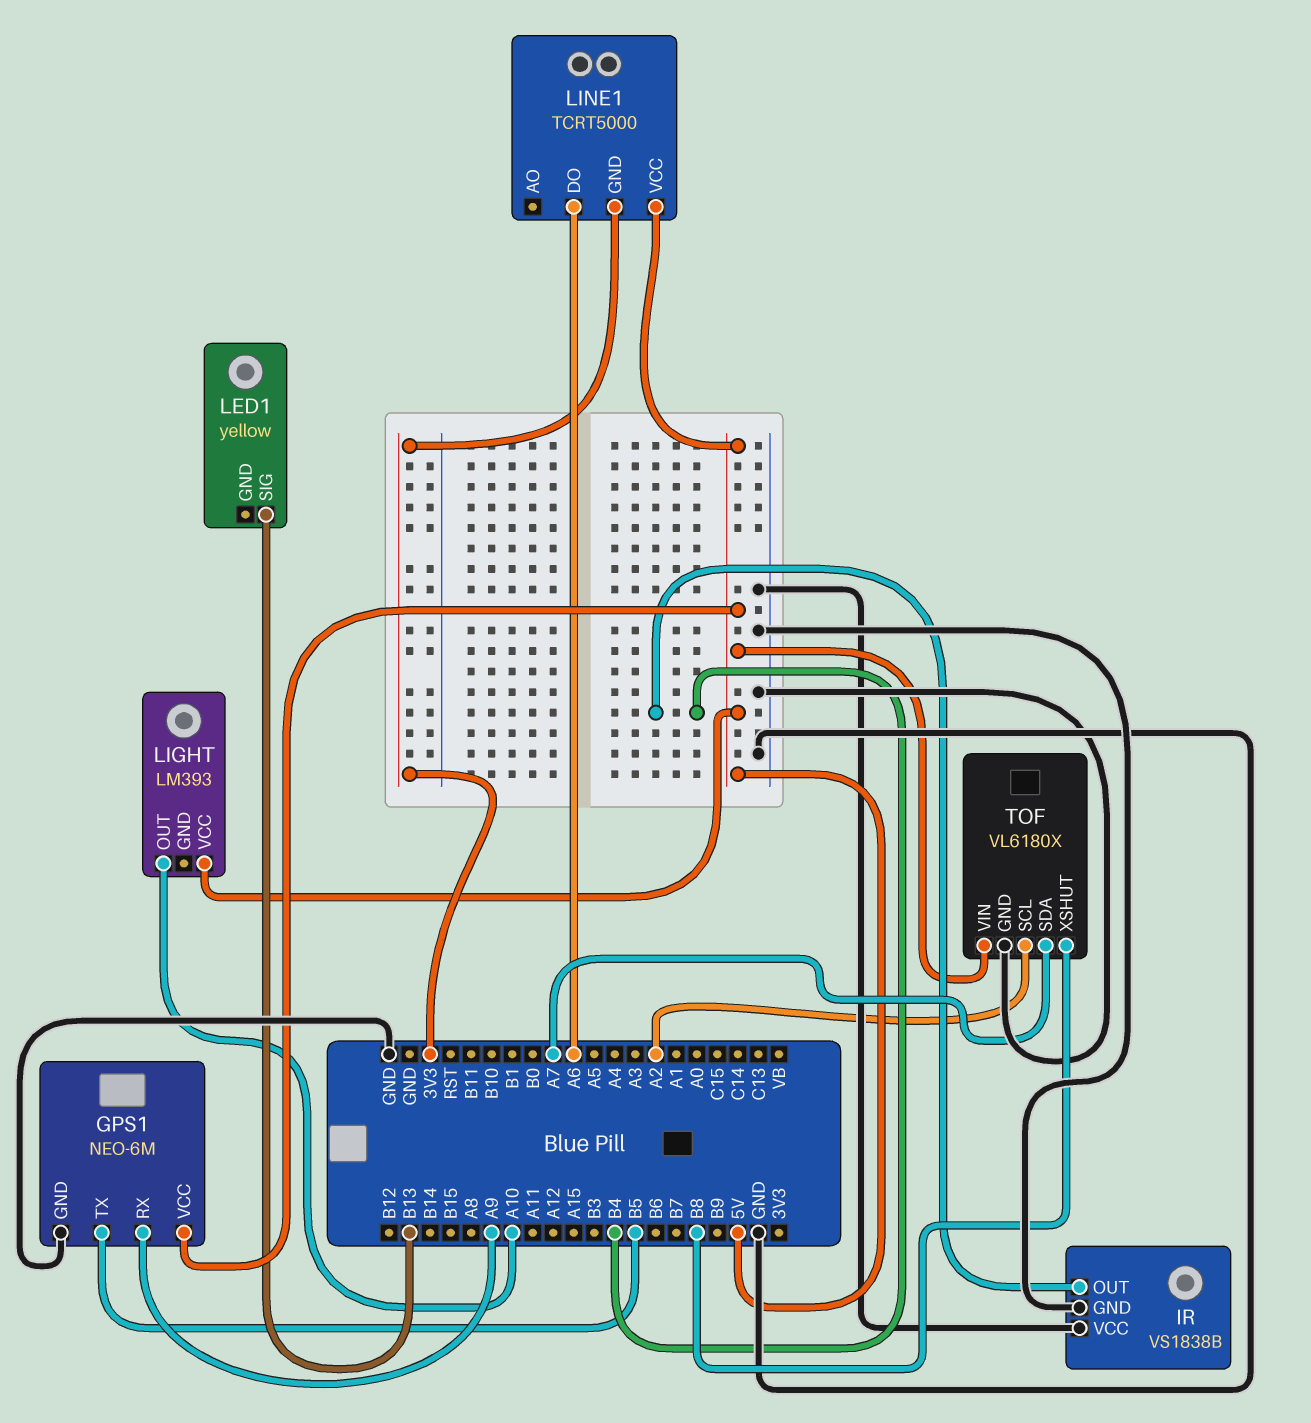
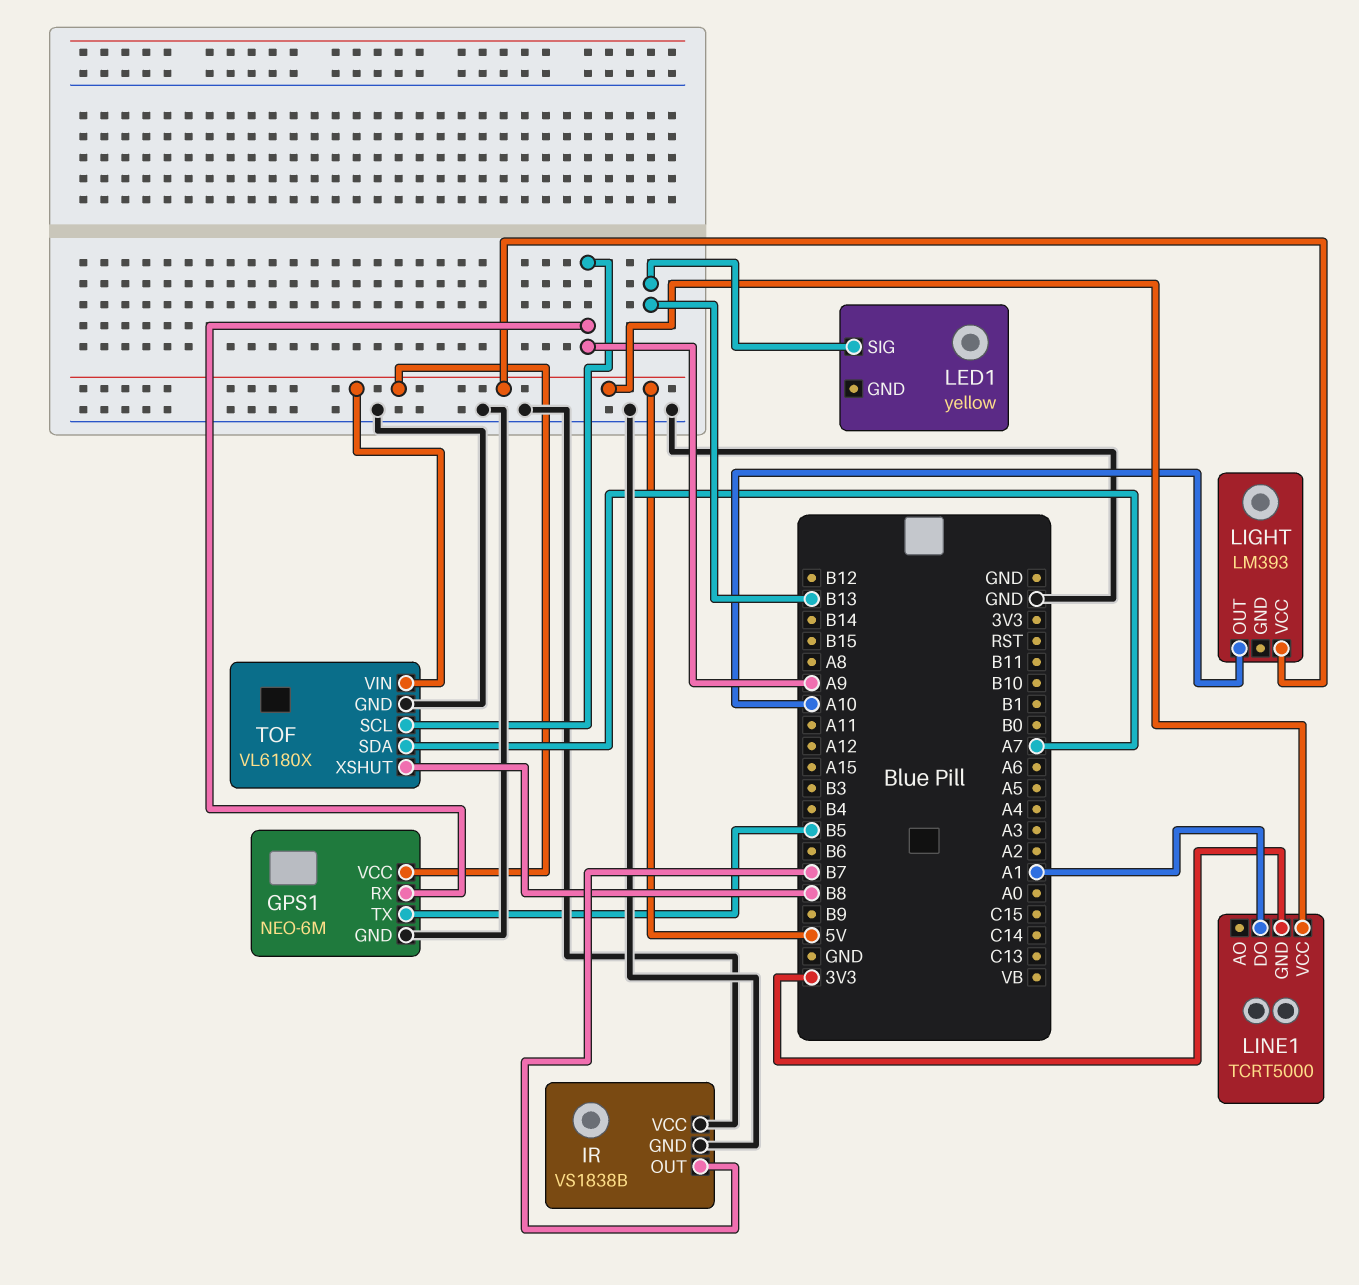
IR pin OUT: B4 -> B7
LINE1 pin DO: A6 -> A1
TOF pin SCL: A2 -> A9

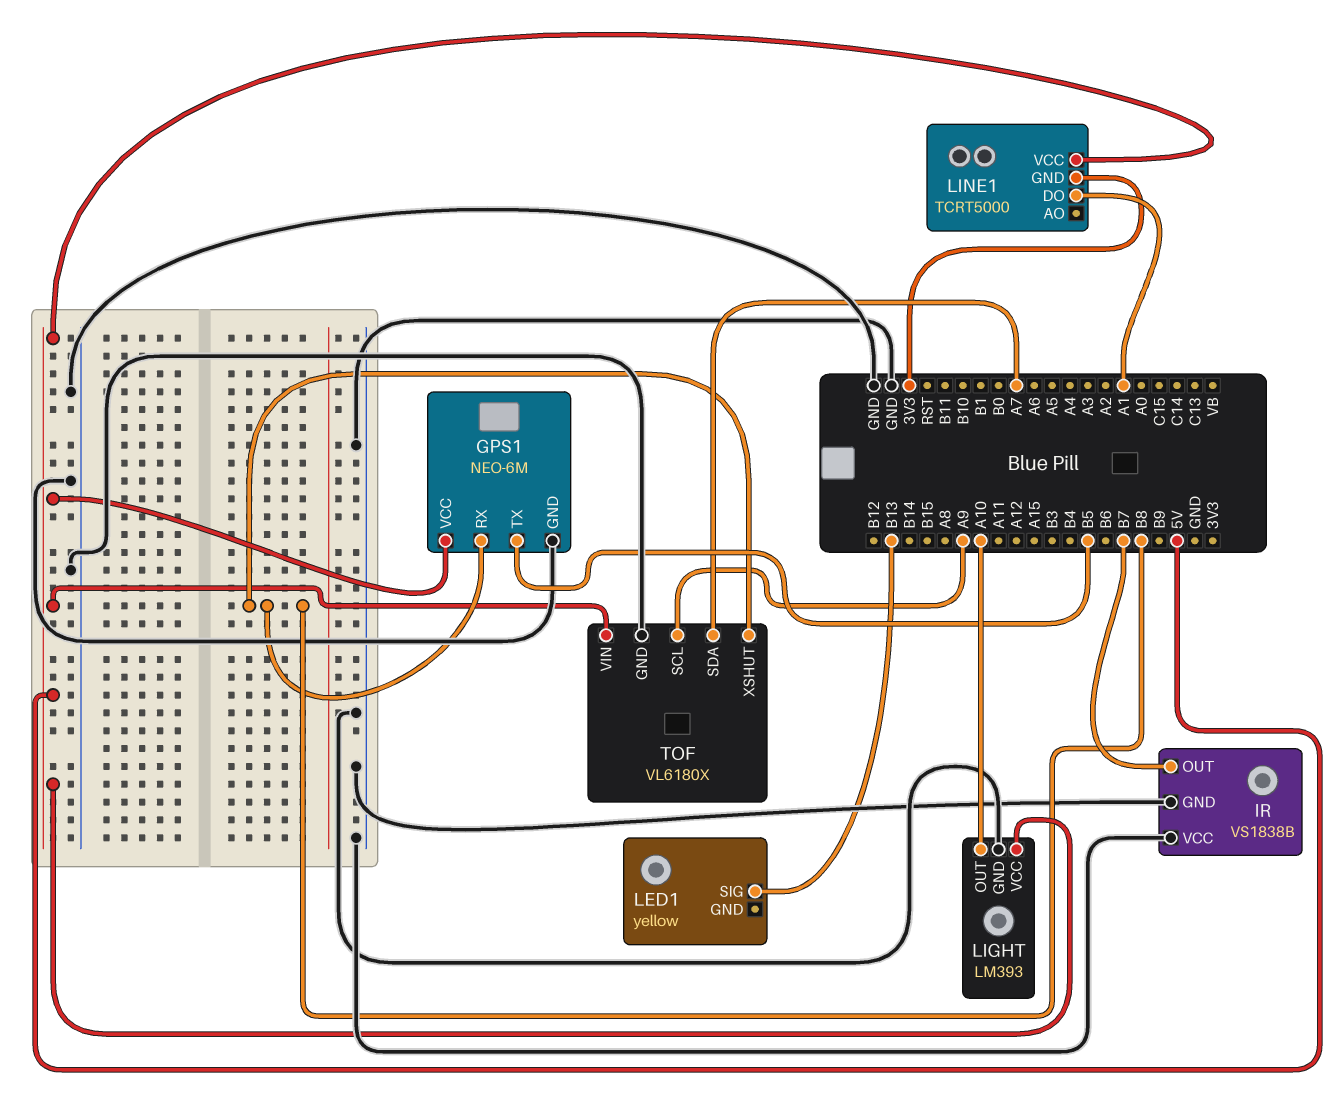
GPS1 pin RX: A9 -> B8
LIGHT pin GND: none -> GND

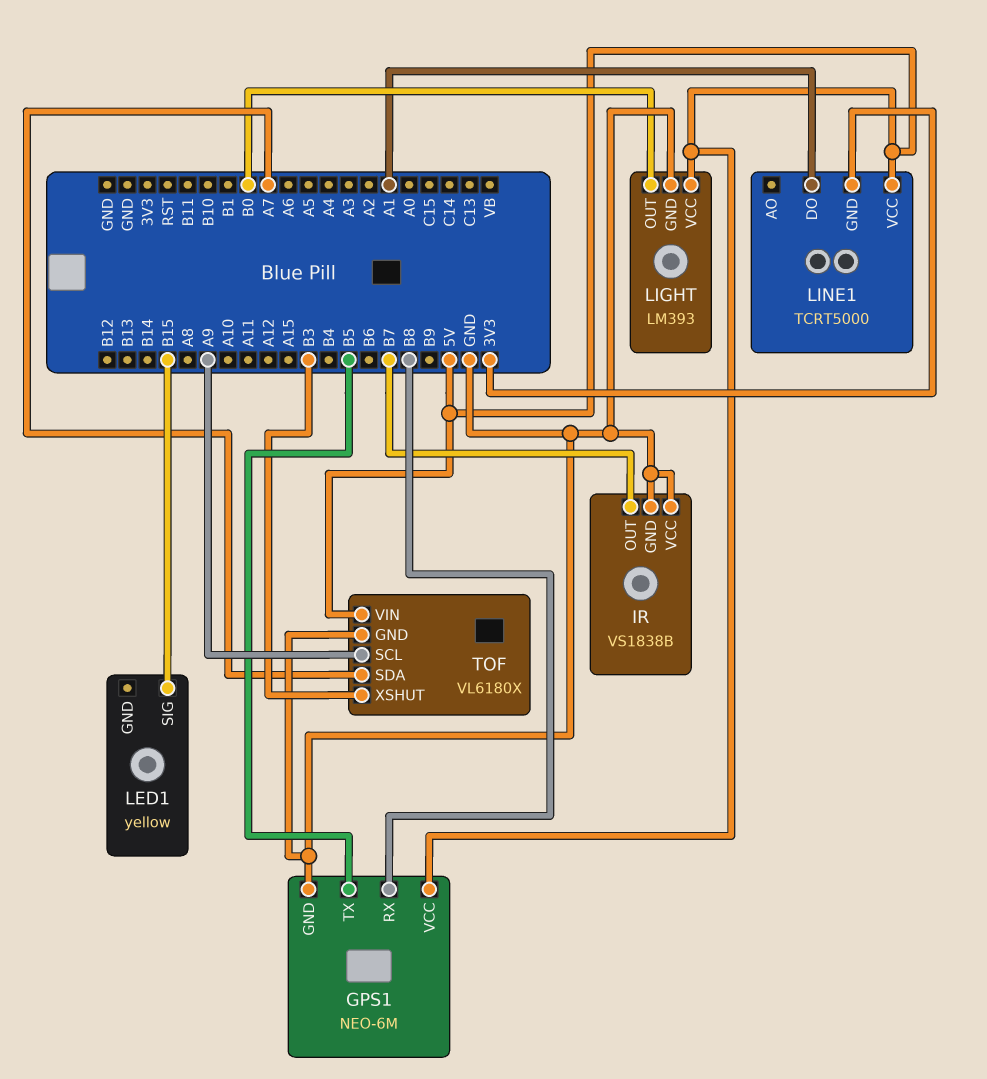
LED1 pin SIG: B13 -> B15
LIGHT pin OUT: A10 -> B0
TOF pin XSHUT: B8 -> B3

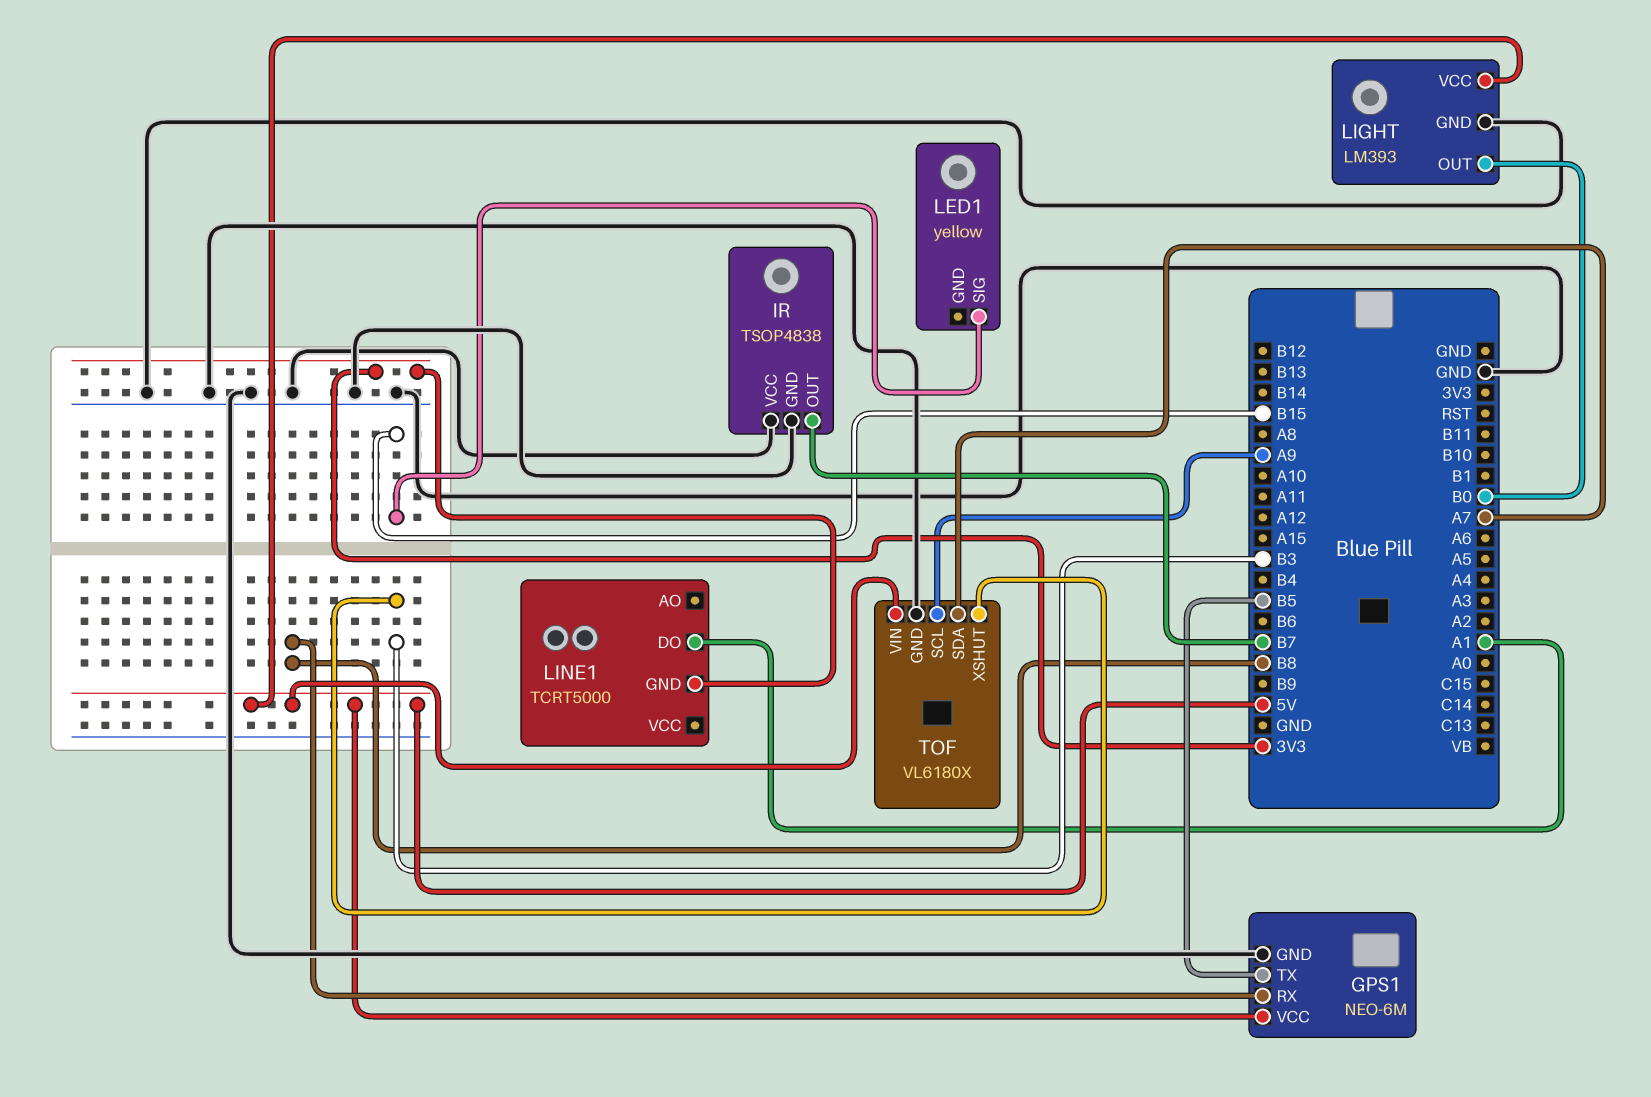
IR: VS1838B -> TSOP4838
LINE1 pin VCC: 5V -> none

